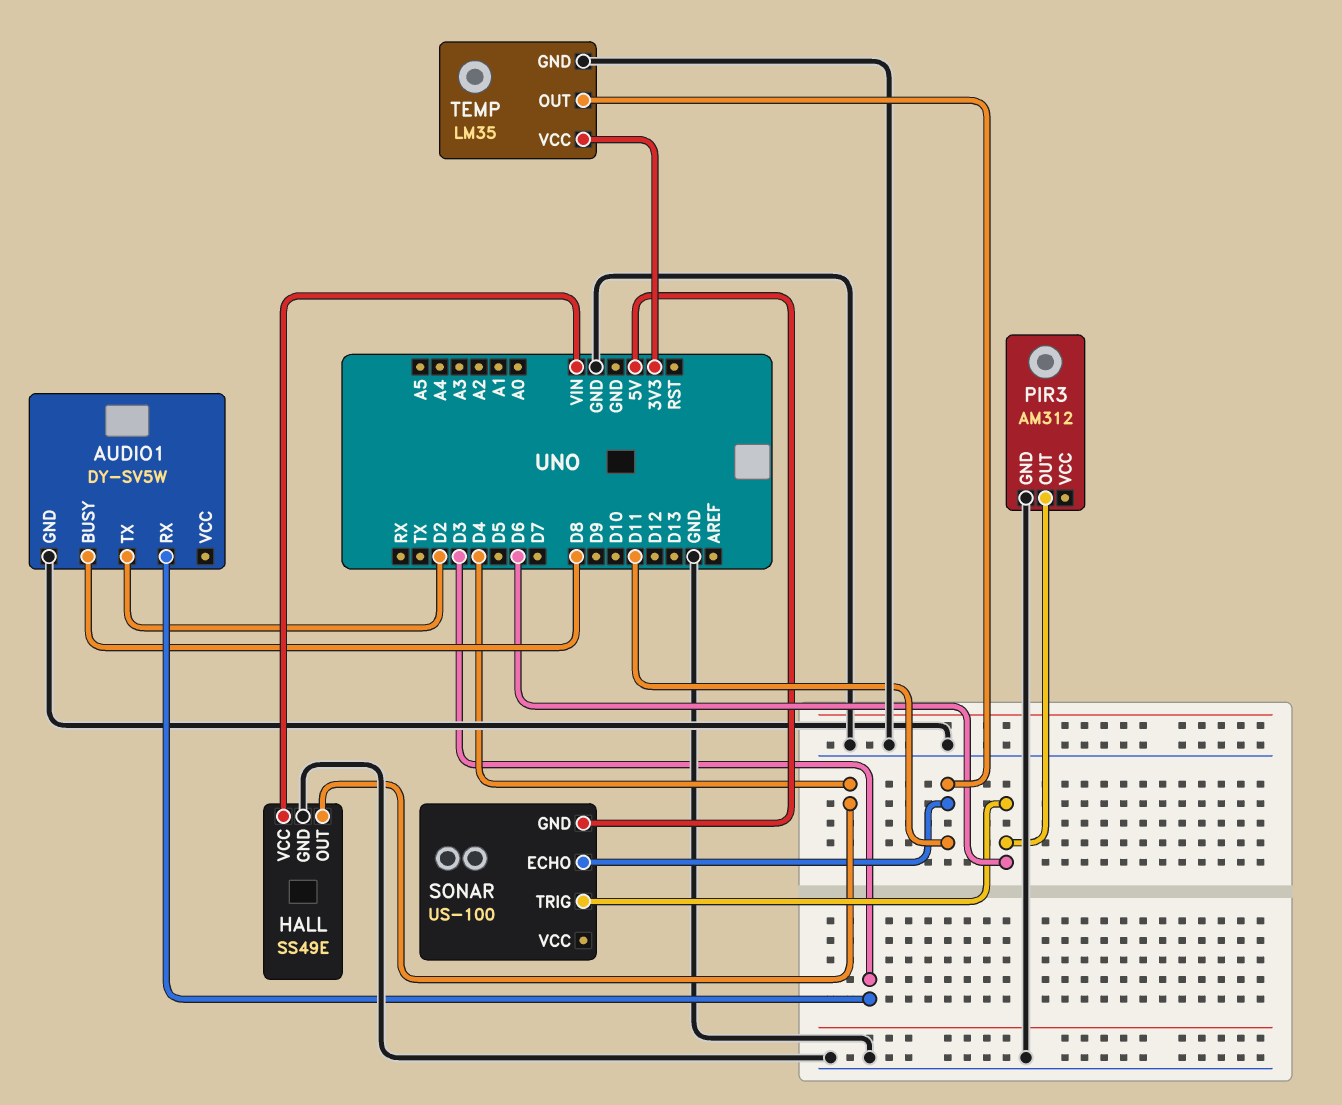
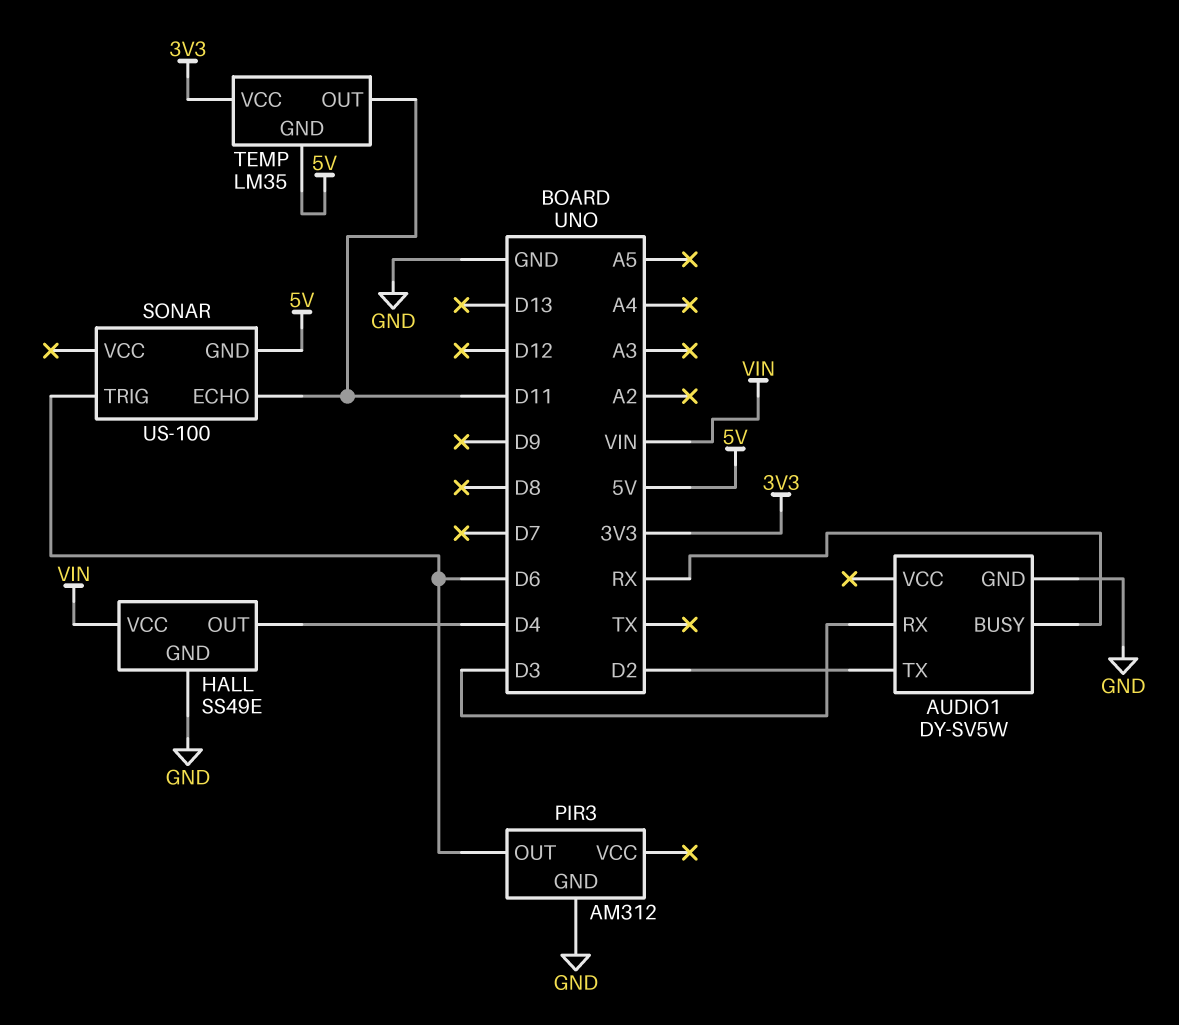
AUDIO1 pin BUSY: D8 -> RX
TEMP pin GND: GND -> 5V

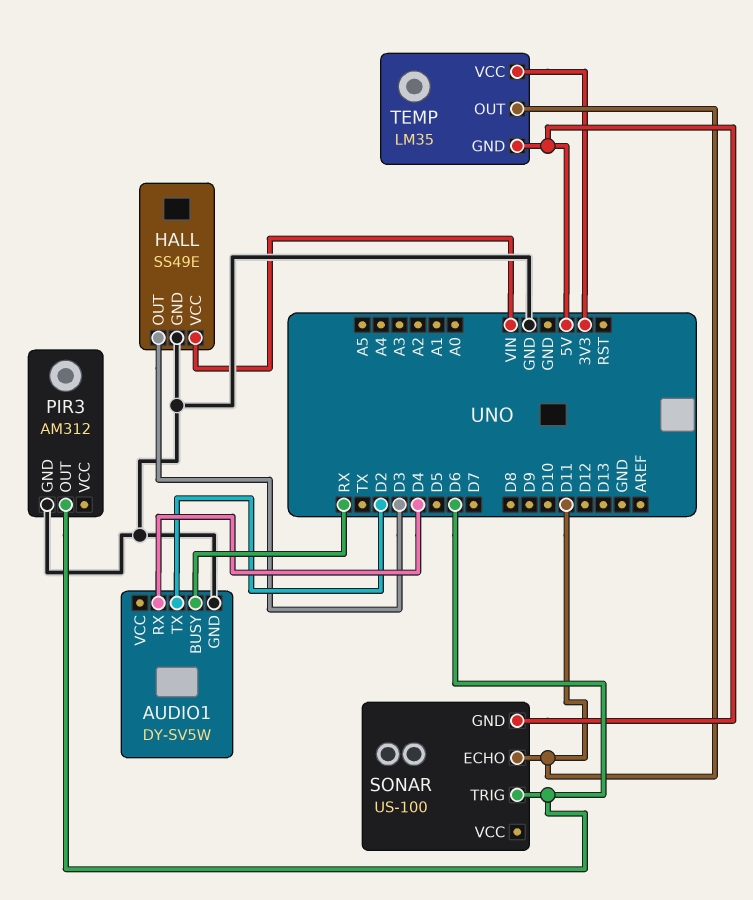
AUDIO1 pin RX: D3 -> D4
HALL pin OUT: D4 -> D3

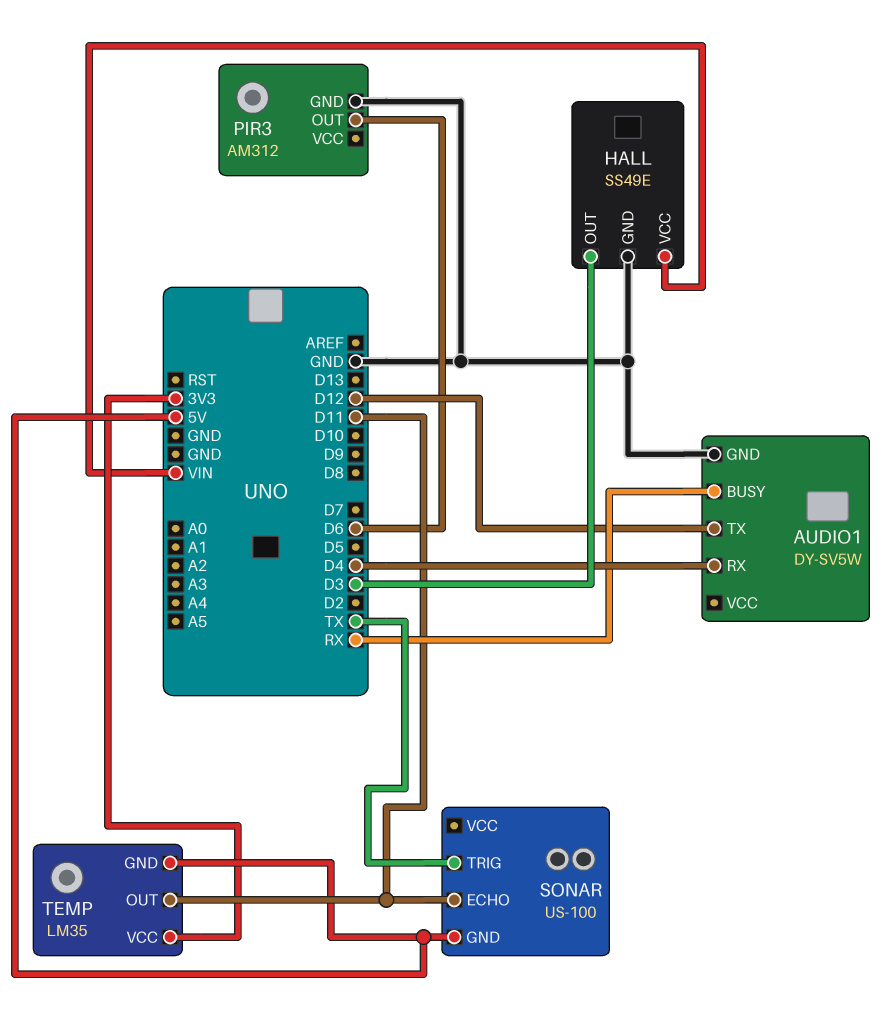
AUDIO1 pin TX: D2 -> D12
SONAR pin TRIG: D6 -> TX

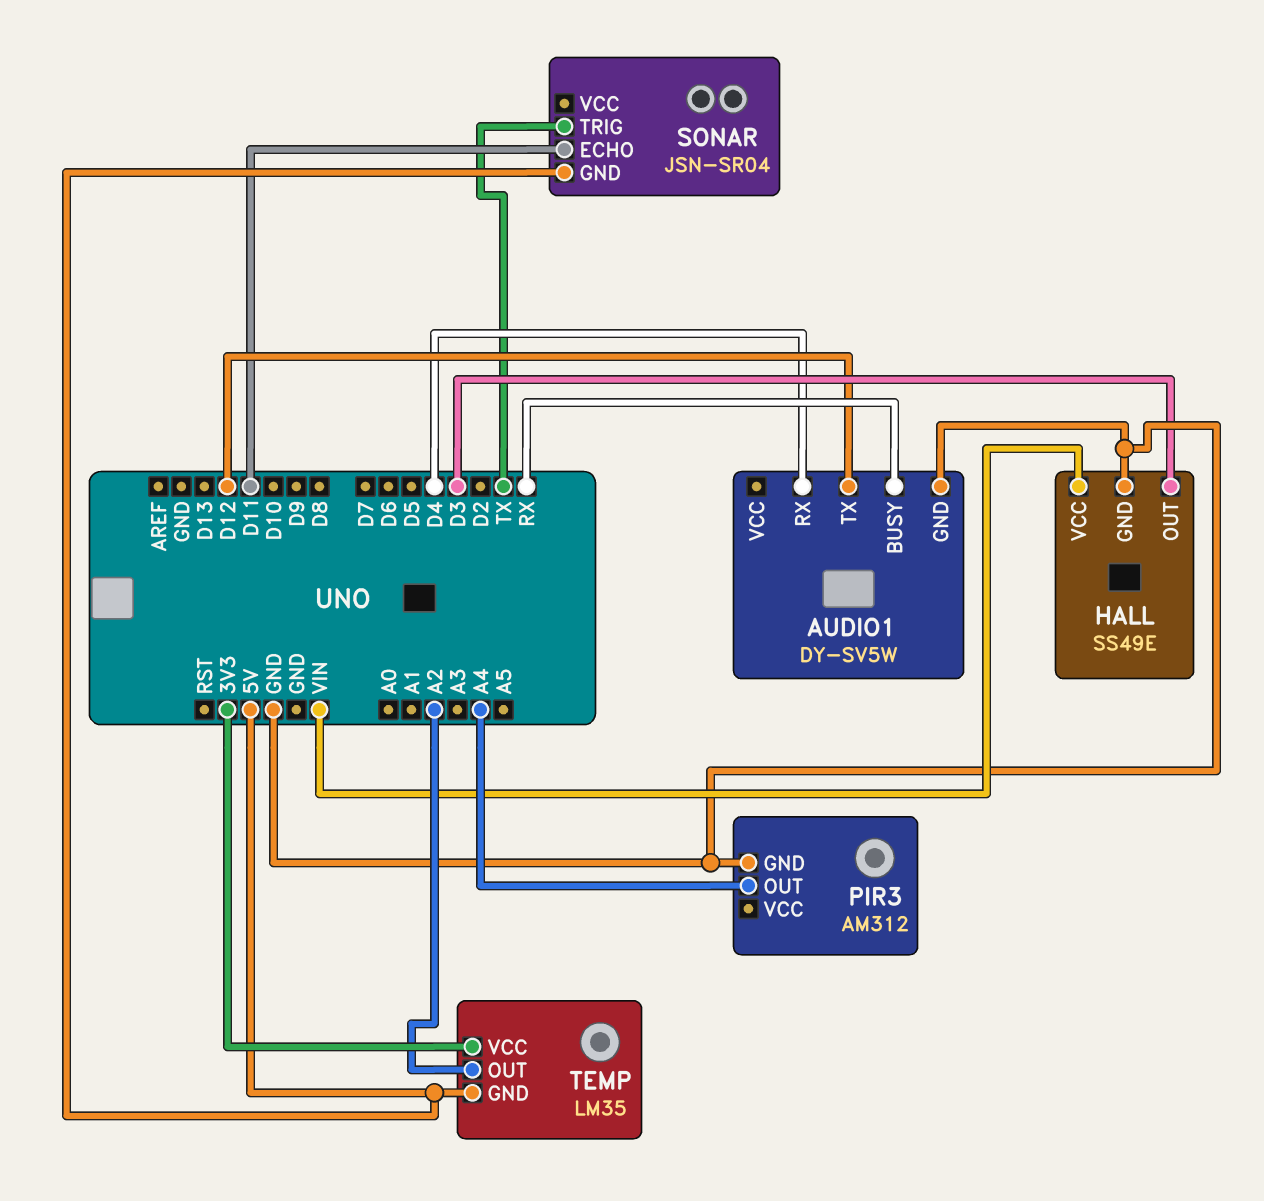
PIR3 pin OUT: D6 -> A4
SONAR: US-100 -> JSN-SR04
TEMP pin OUT: D11 -> A2

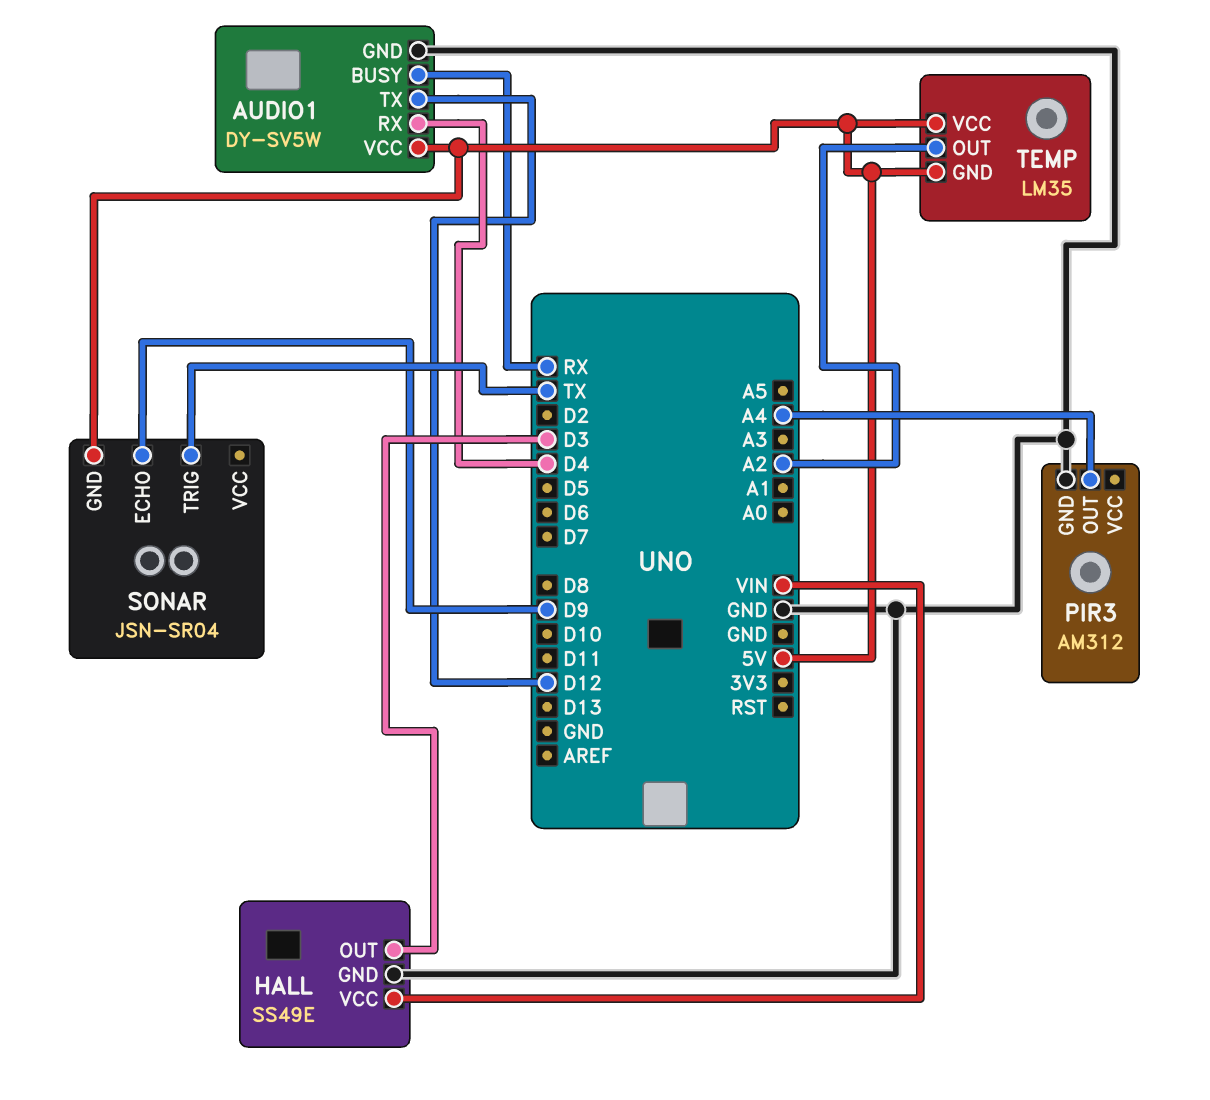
AUDIO1 pin VCC: none -> 5V
SONAR pin ECHO: D11 -> D9
TEMP pin VCC: 3V3 -> 5V

